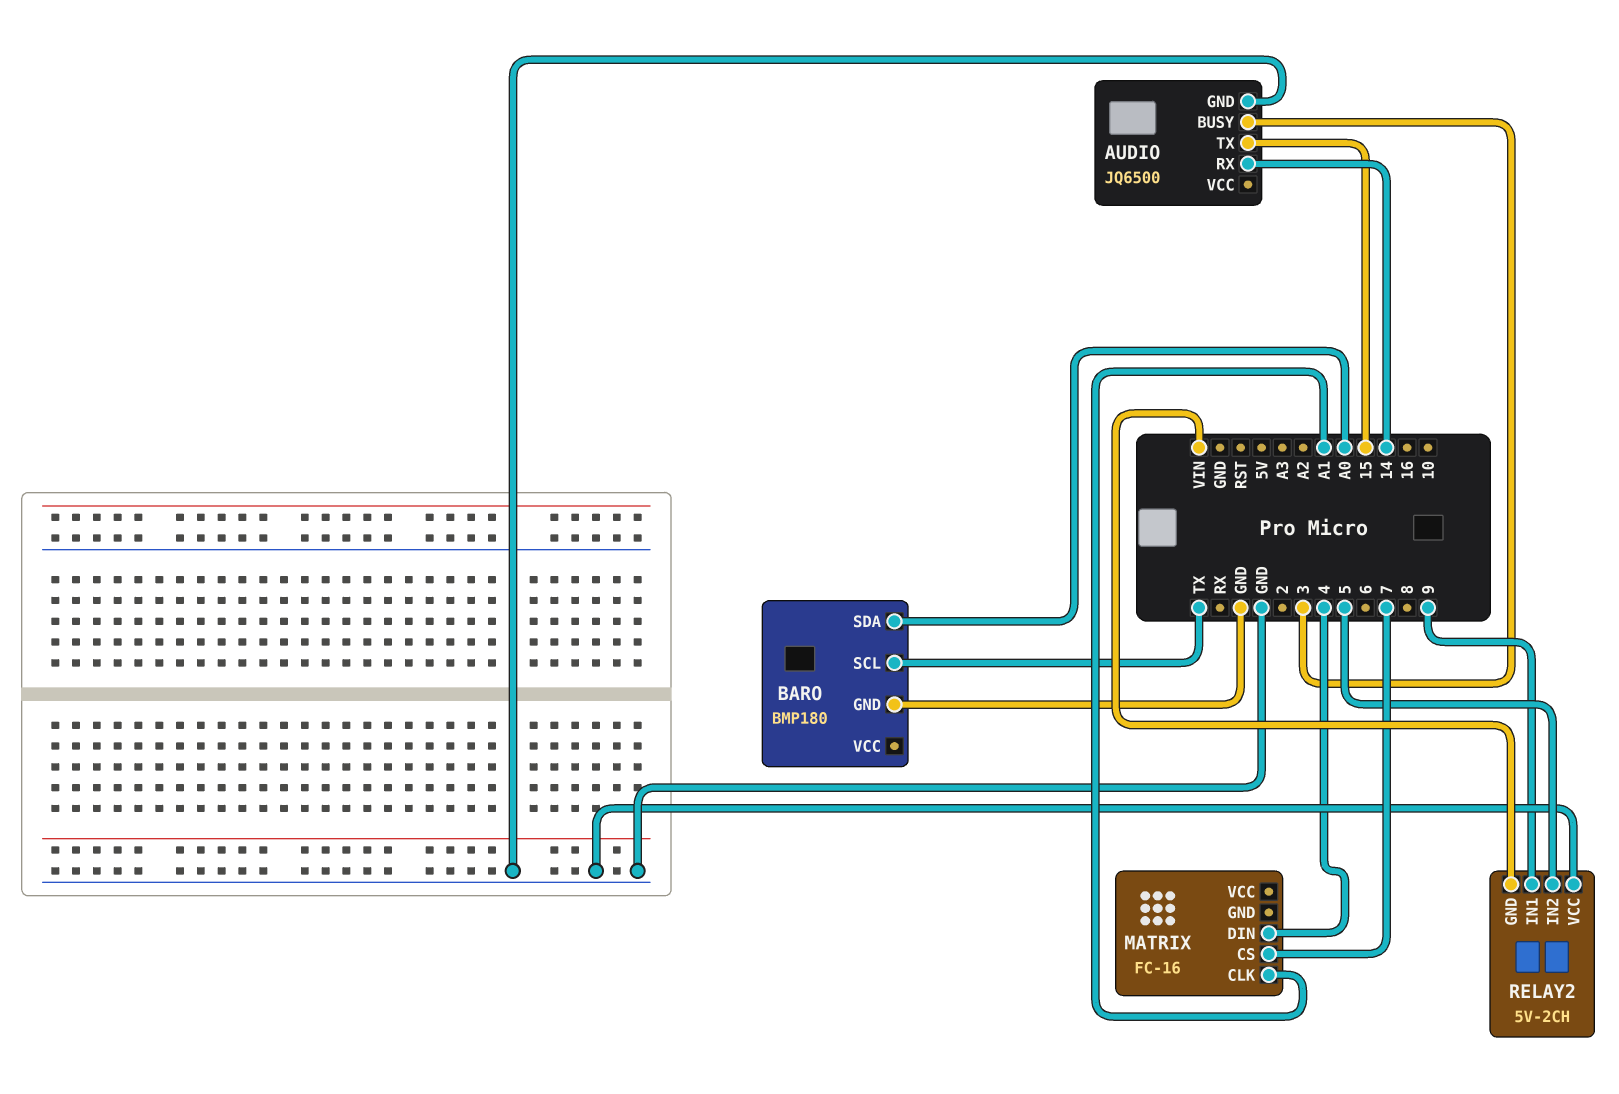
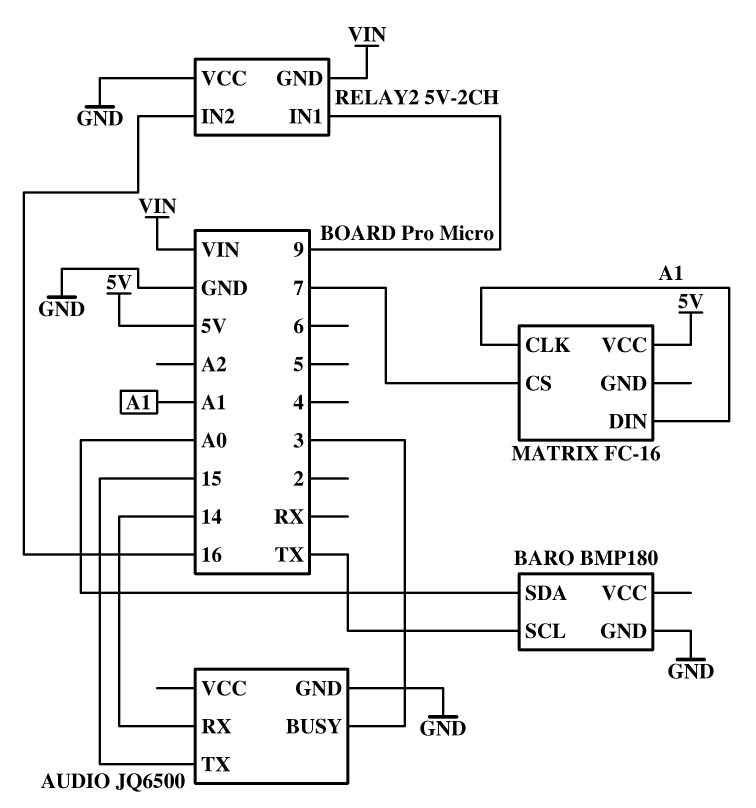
MATRIX pin DIN: 4 -> A1
MATRIX pin VCC: none -> 5V
RELAY2 pin IN2: 5 -> 16

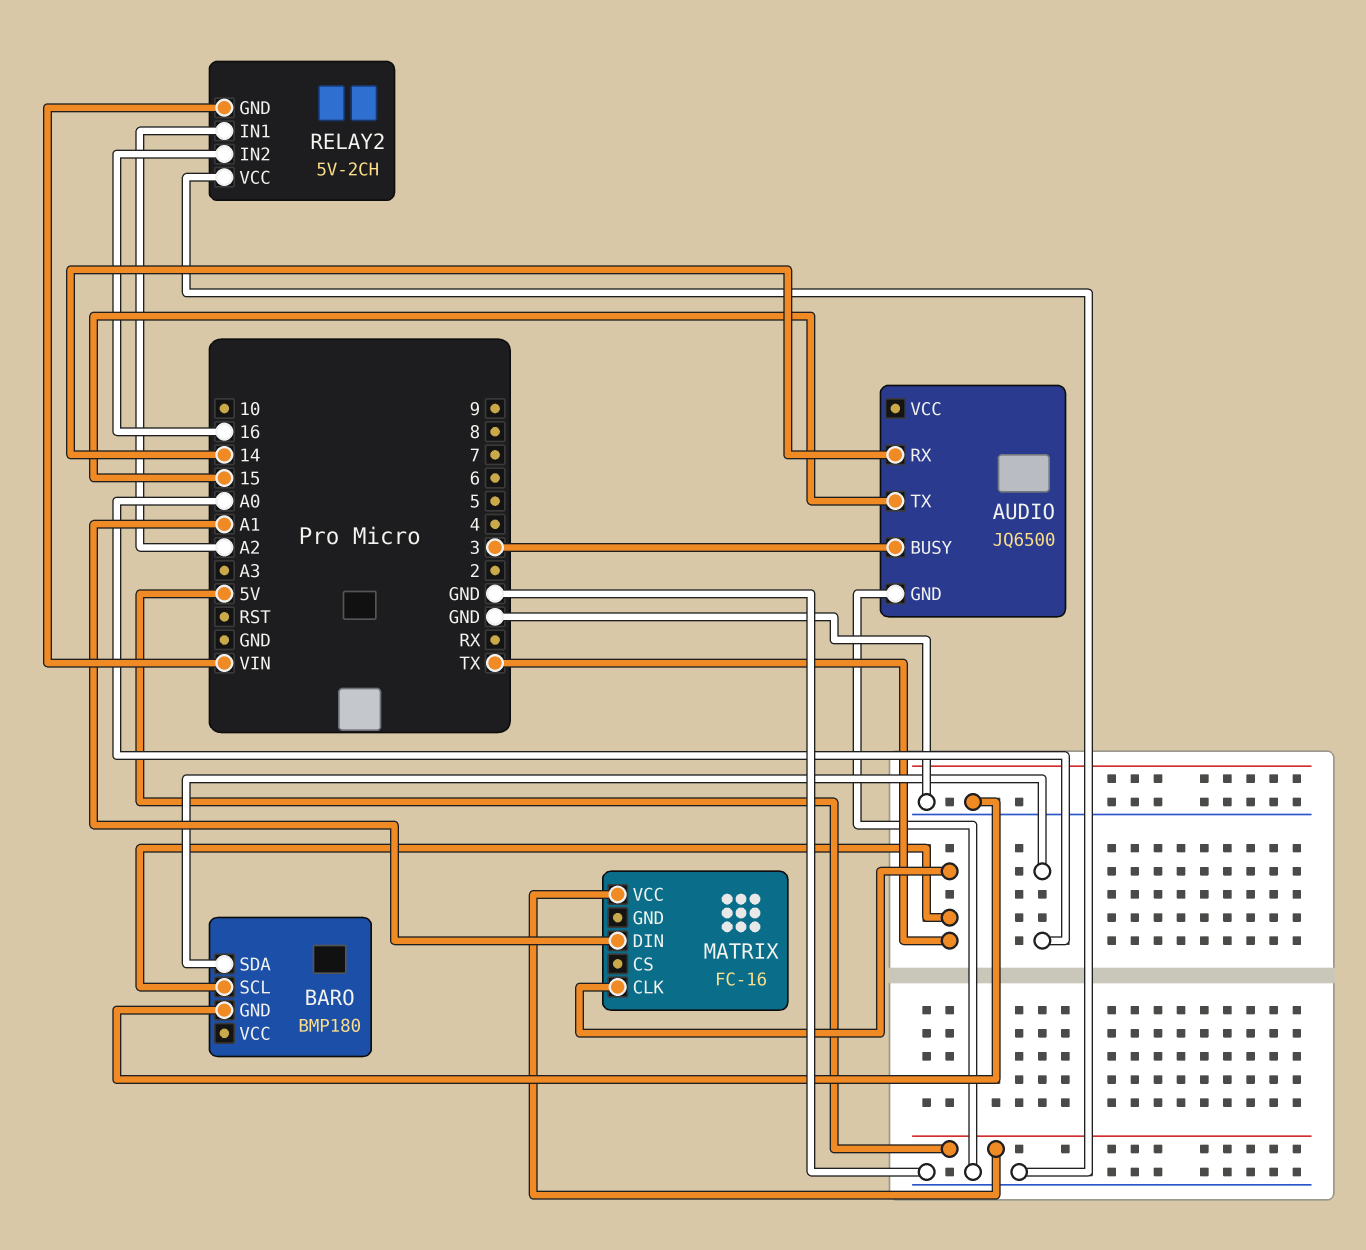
MATRIX pin CLK: A1 -> TX
MATRIX pin CS: 7 -> none
RELAY2 pin IN1: 9 -> A2

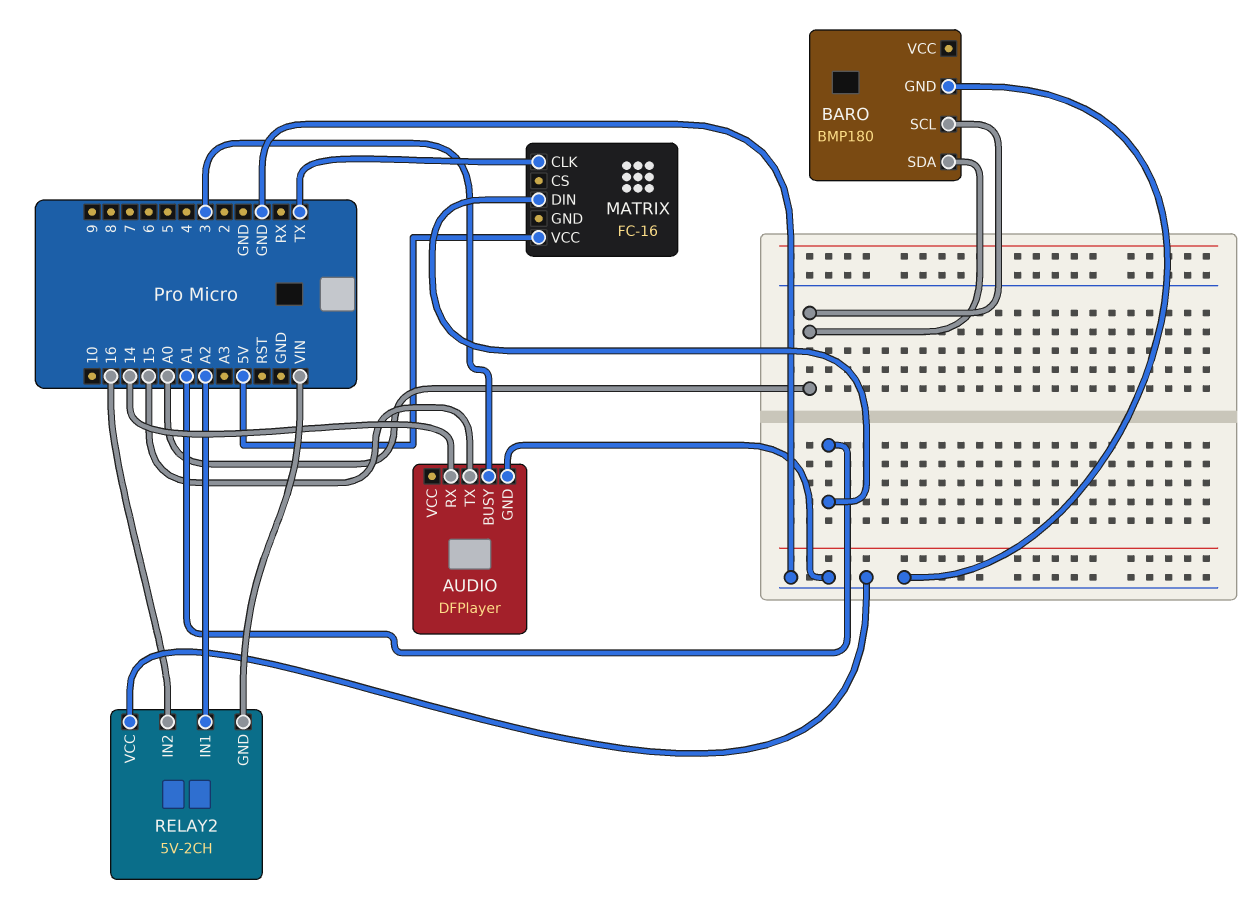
AUDIO: JQ6500 -> DFPlayer
BARO pin SCL: TX -> A0

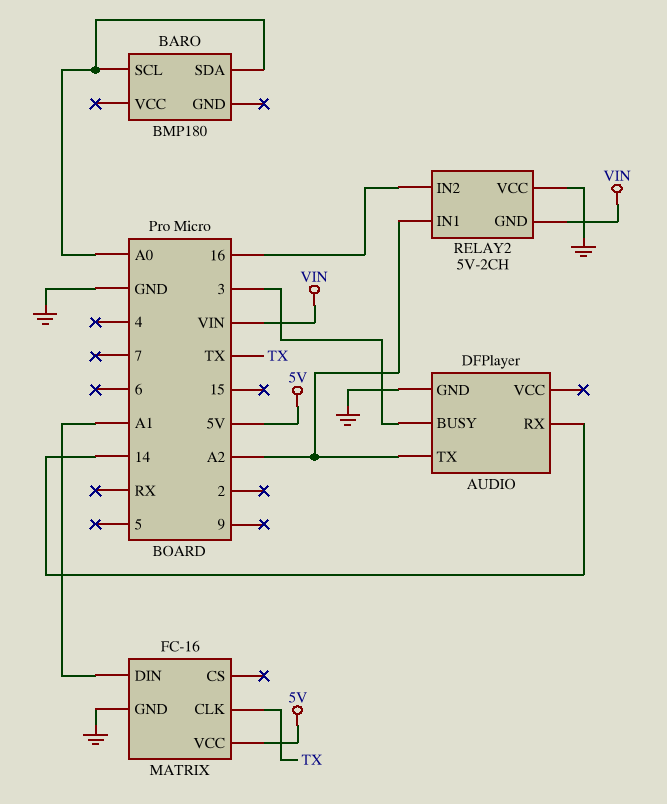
AUDIO pin TX: 15 -> A2
BARO pin GND: GND -> none
MATRIX pin GND: none -> GND

